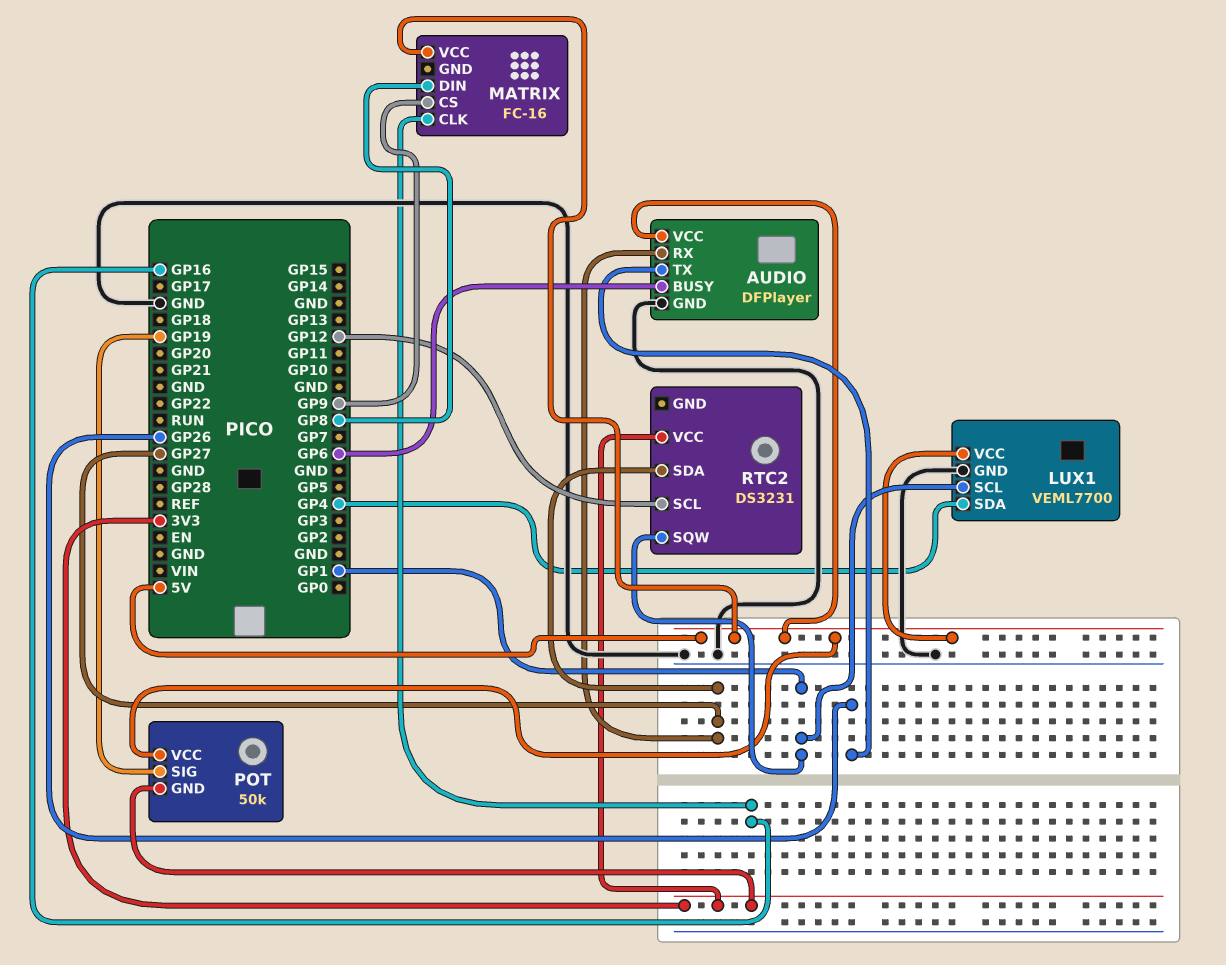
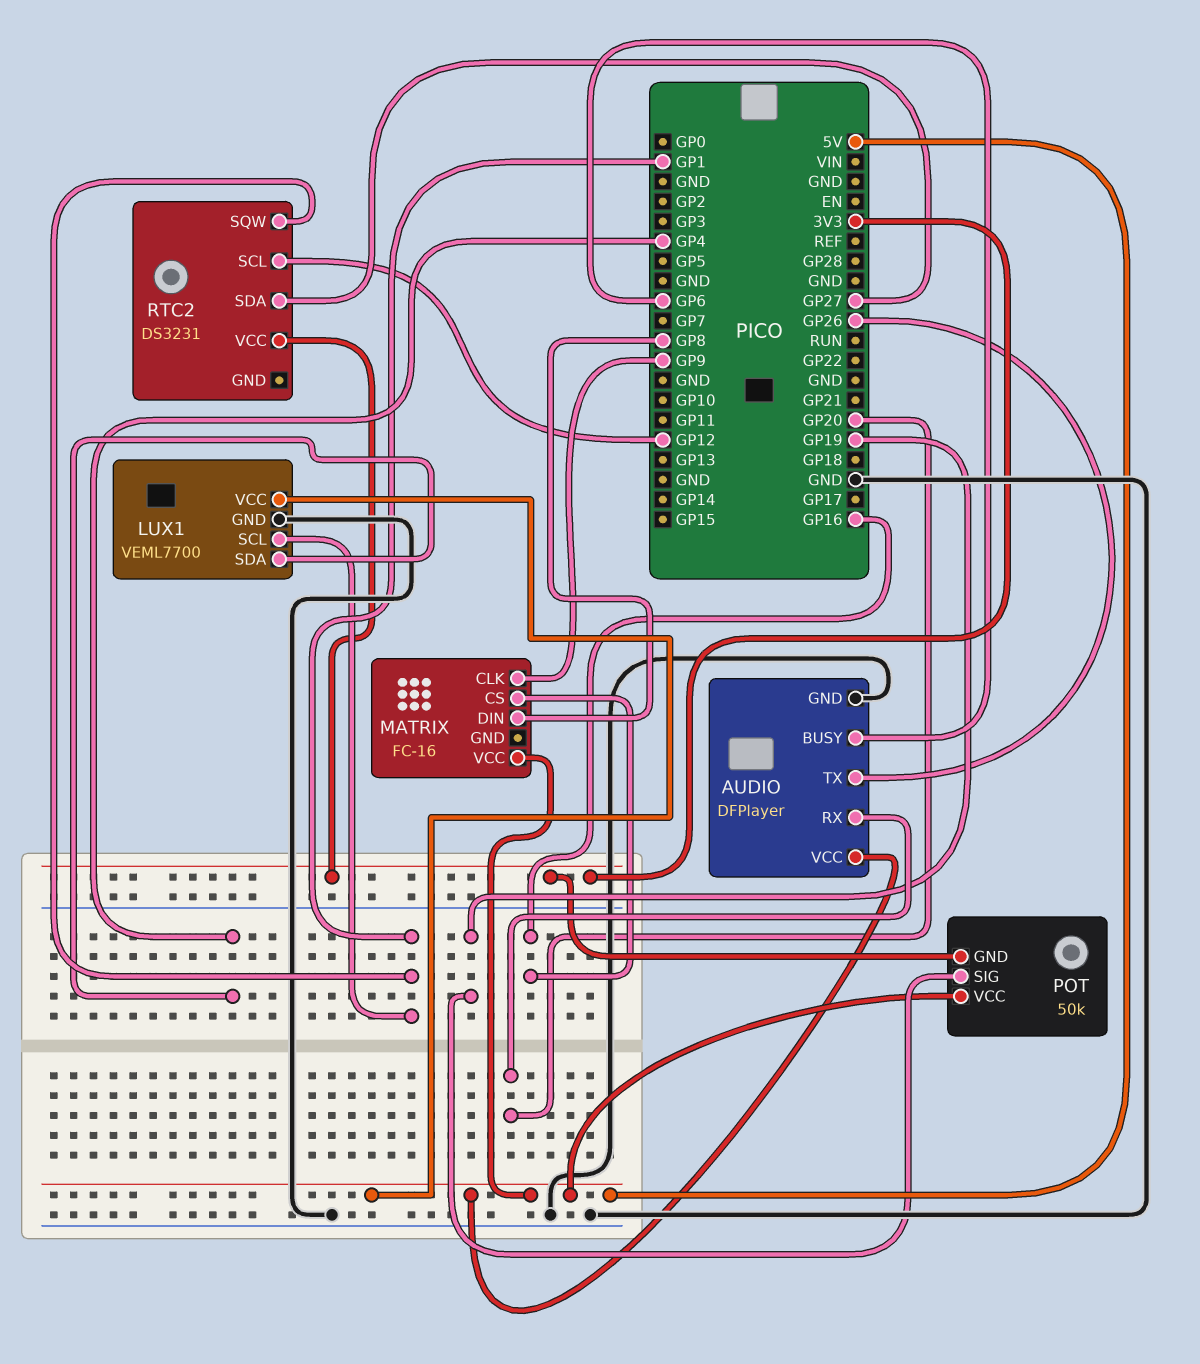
AUDIO pin RX: GP27 -> GP20
MATRIX pin CLK: GP16 -> GP9
MATRIX pin CS: GP9 -> GP16

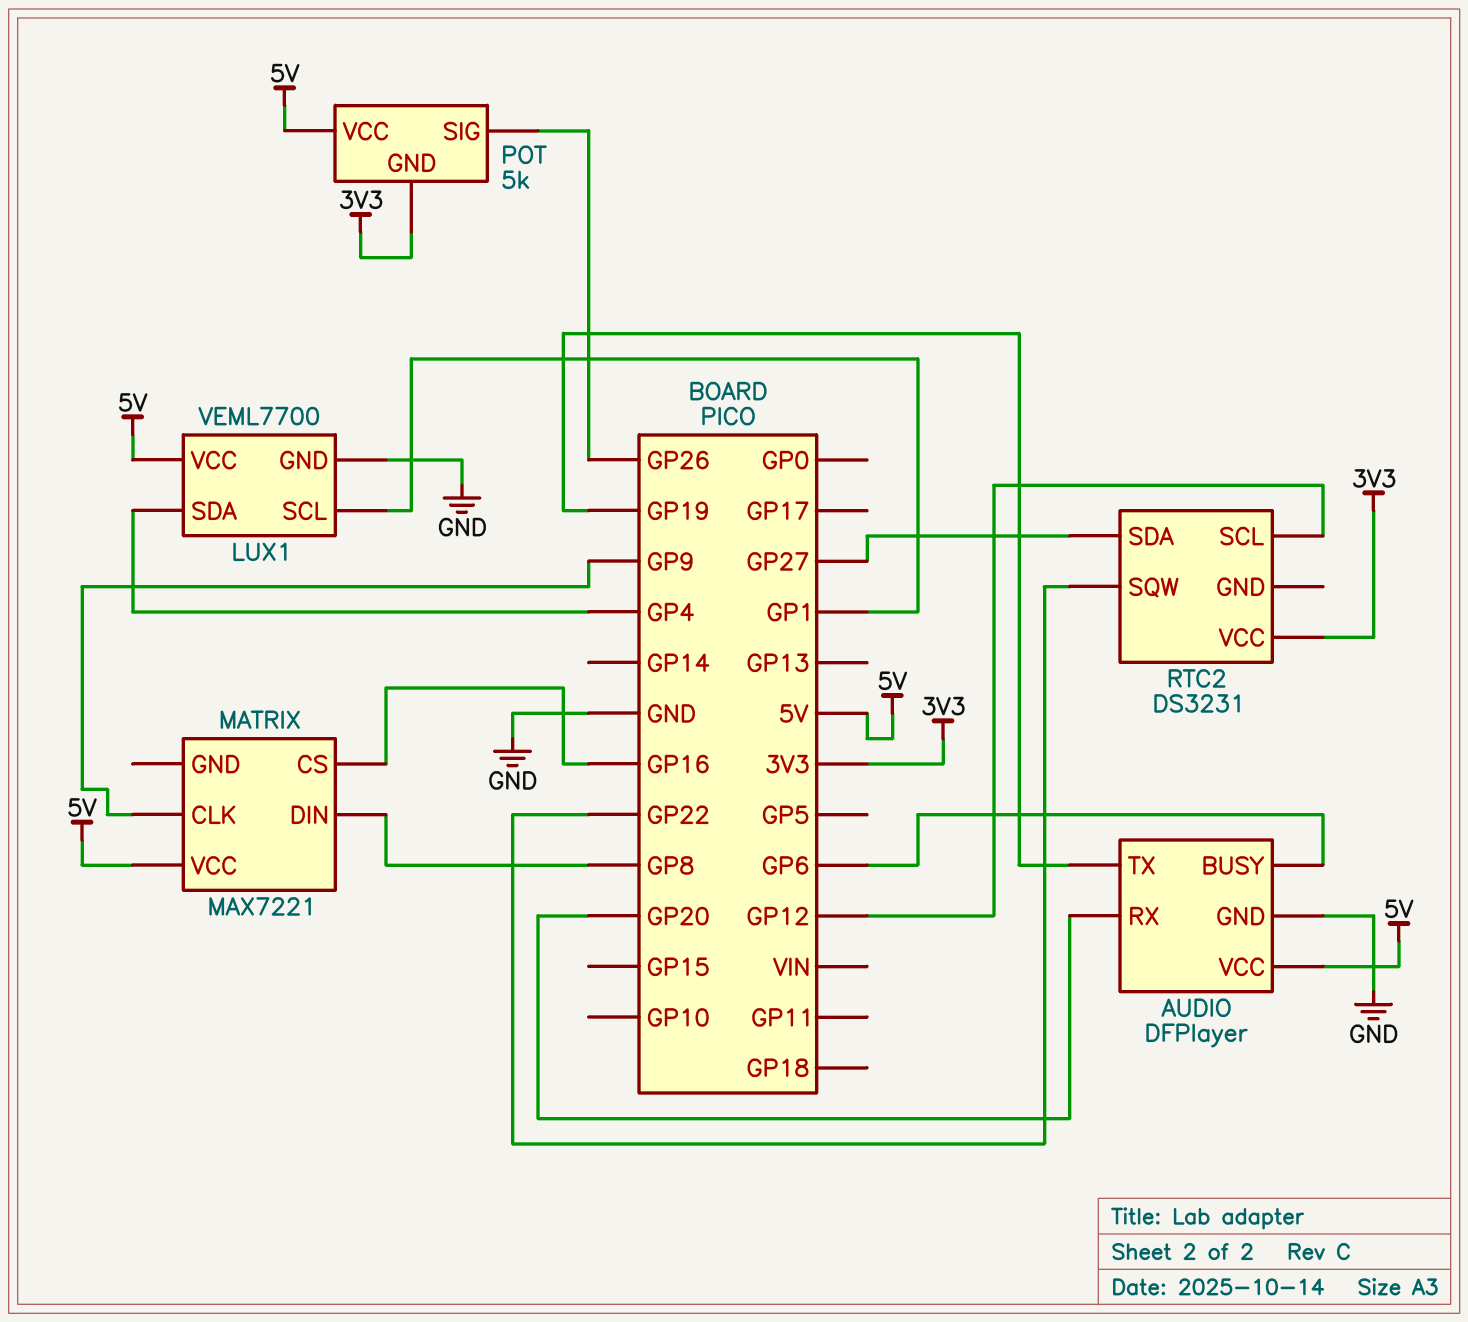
AUDIO pin TX: GP26 -> GP19
MATRIX: FC-16 -> MAX7221
POT: 50k -> 5k
POT pin SIG: GP19 -> GP26
RTC2 pin SQW: GP1 -> GP22

